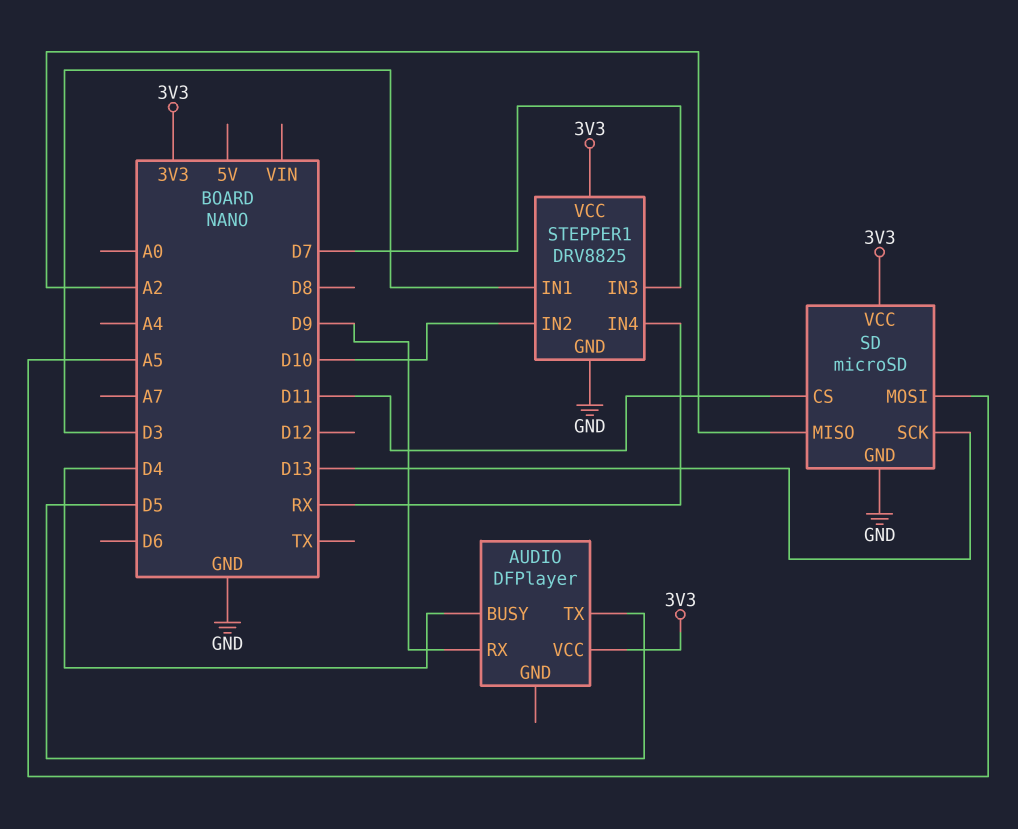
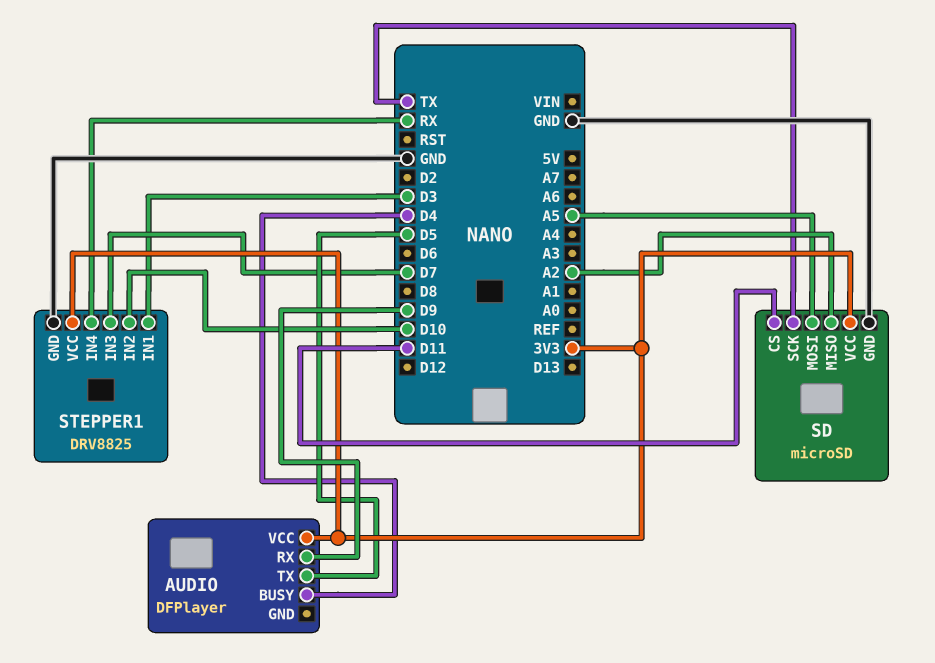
SD pin SCK: D13 -> TX

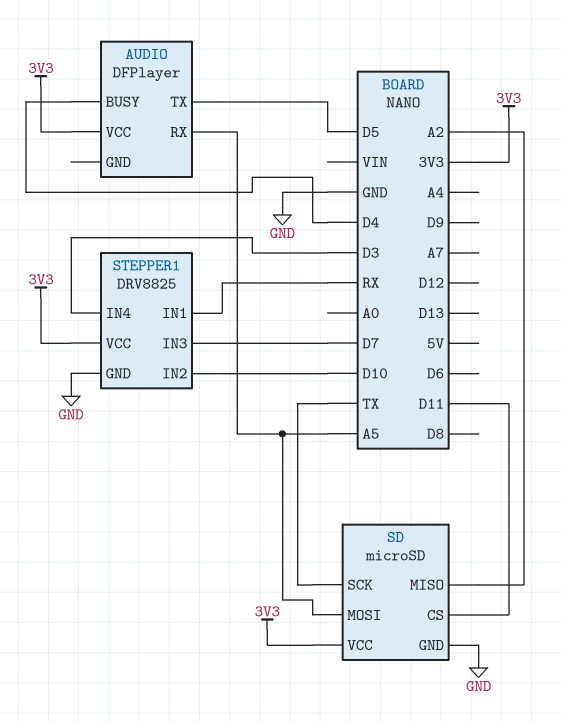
AUDIO pin RX: D9 -> A5
STEPPER1 pin IN1: D3 -> RX
STEPPER1 pin IN4: RX -> D3

